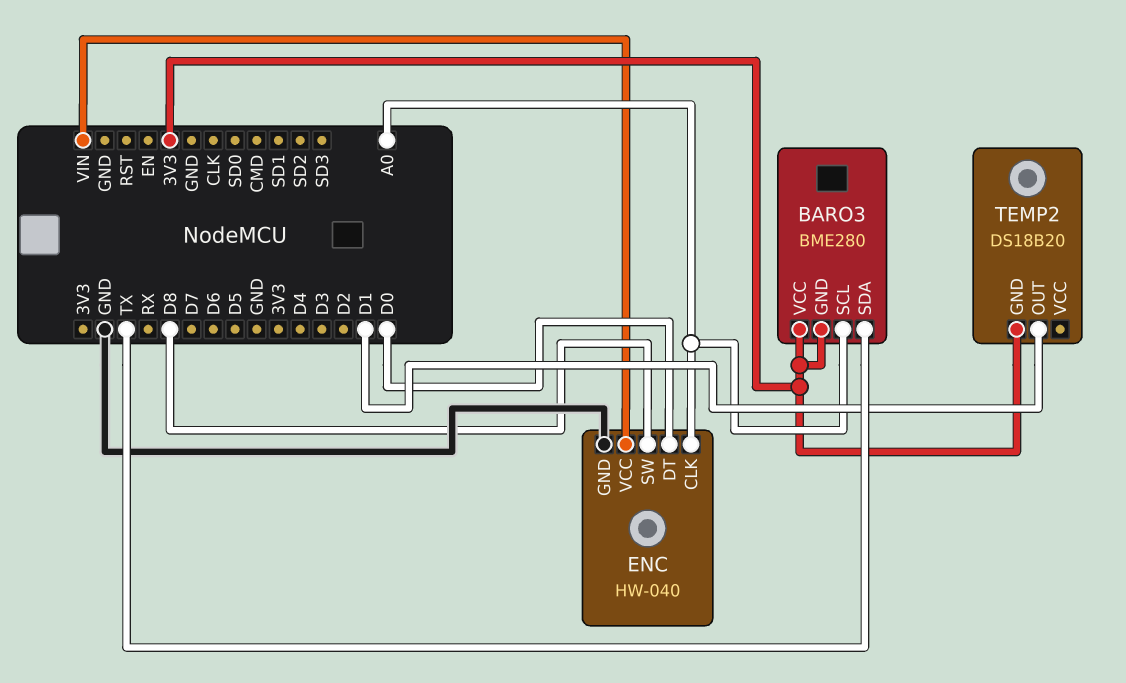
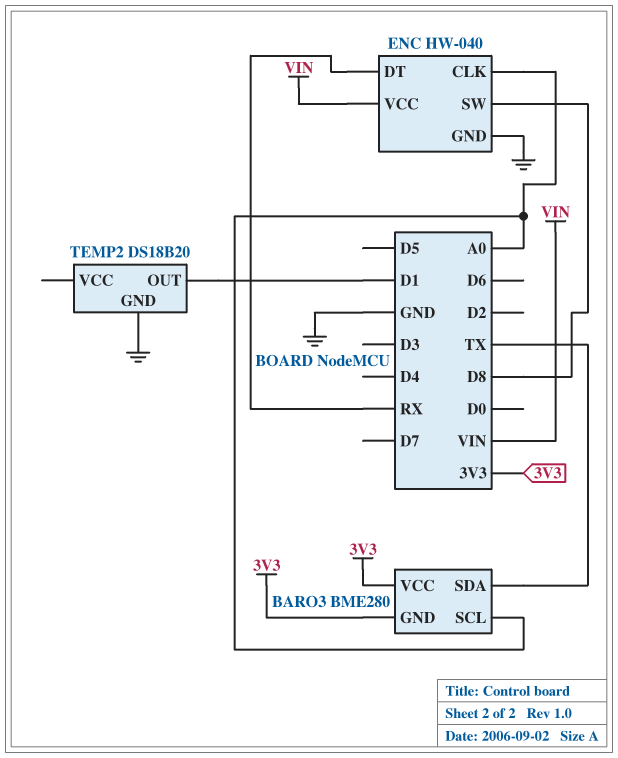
ENC pin DT: D0 -> RX
TEMP2 pin GND: 3V3 -> GND

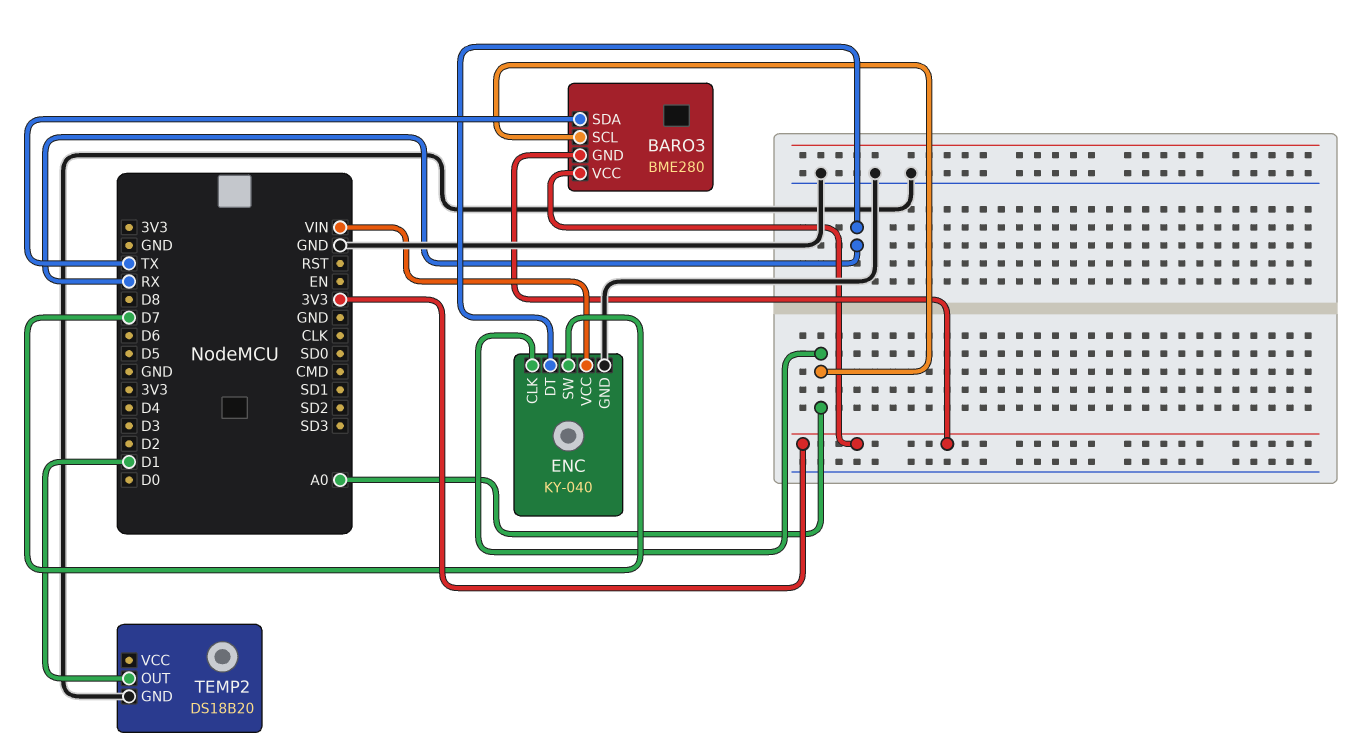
ENC: HW-040 -> KY-040
ENC pin SW: D8 -> D7

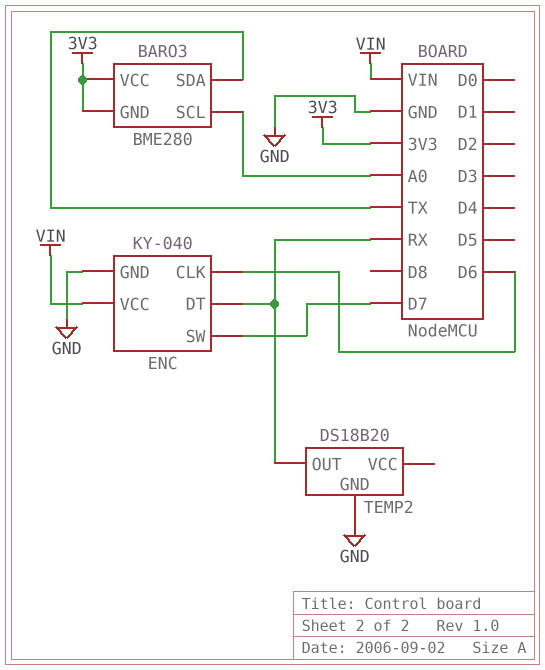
ENC pin CLK: A0 -> D6
TEMP2 pin OUT: D1 -> RX

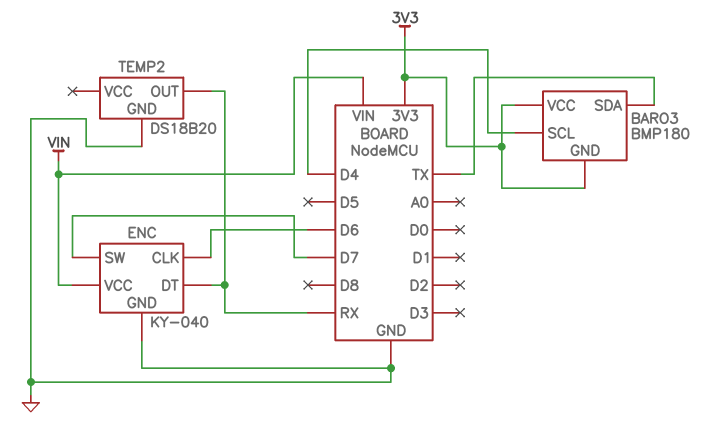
BARO3: BME280 -> BMP180
BARO3 pin SCL: A0 -> D4

